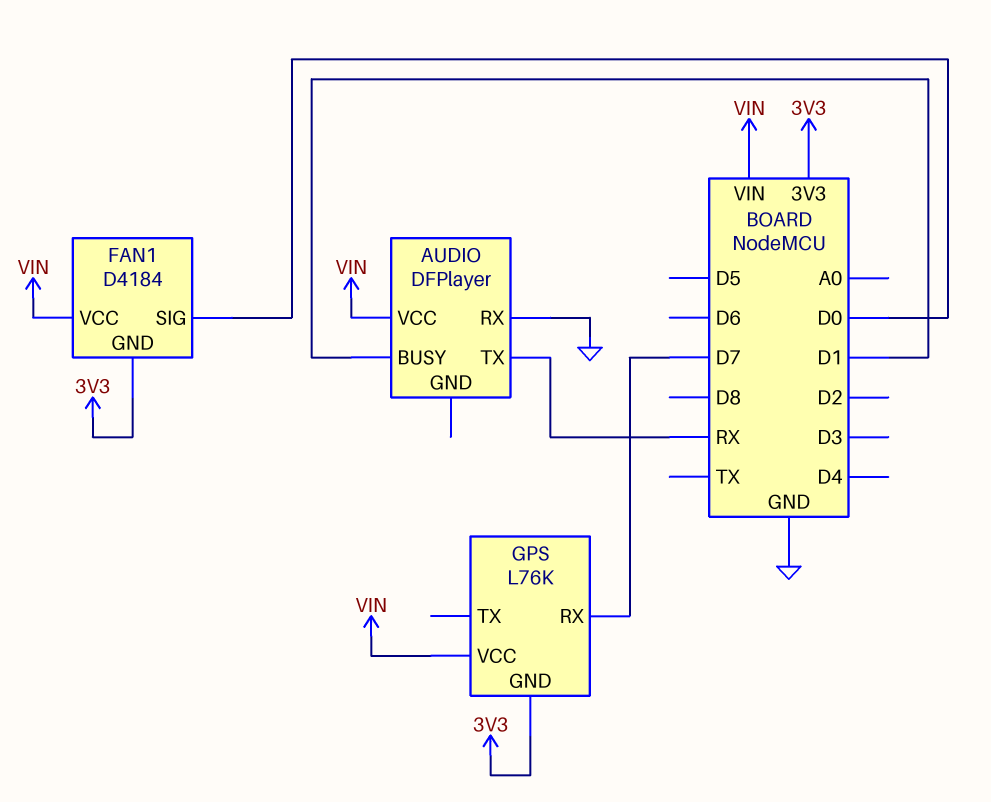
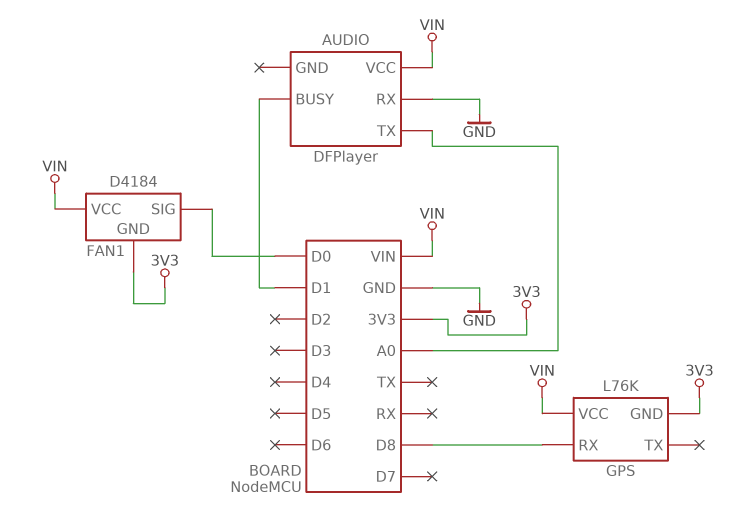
AUDIO pin TX: RX -> A0
GPS pin RX: D7 -> D8

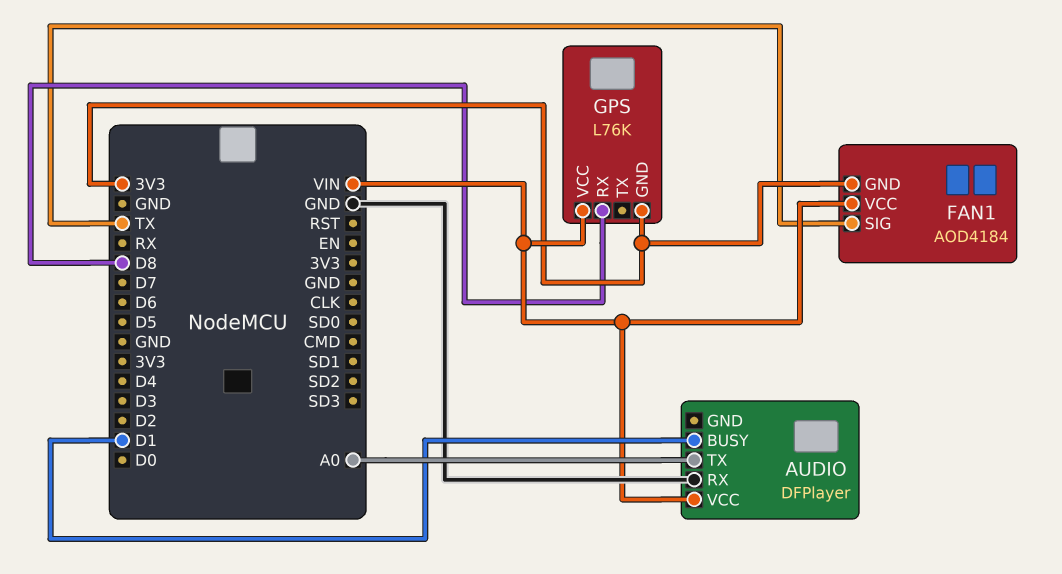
FAN1: D4184 -> AOD4184
FAN1 pin SIG: D0 -> TX

